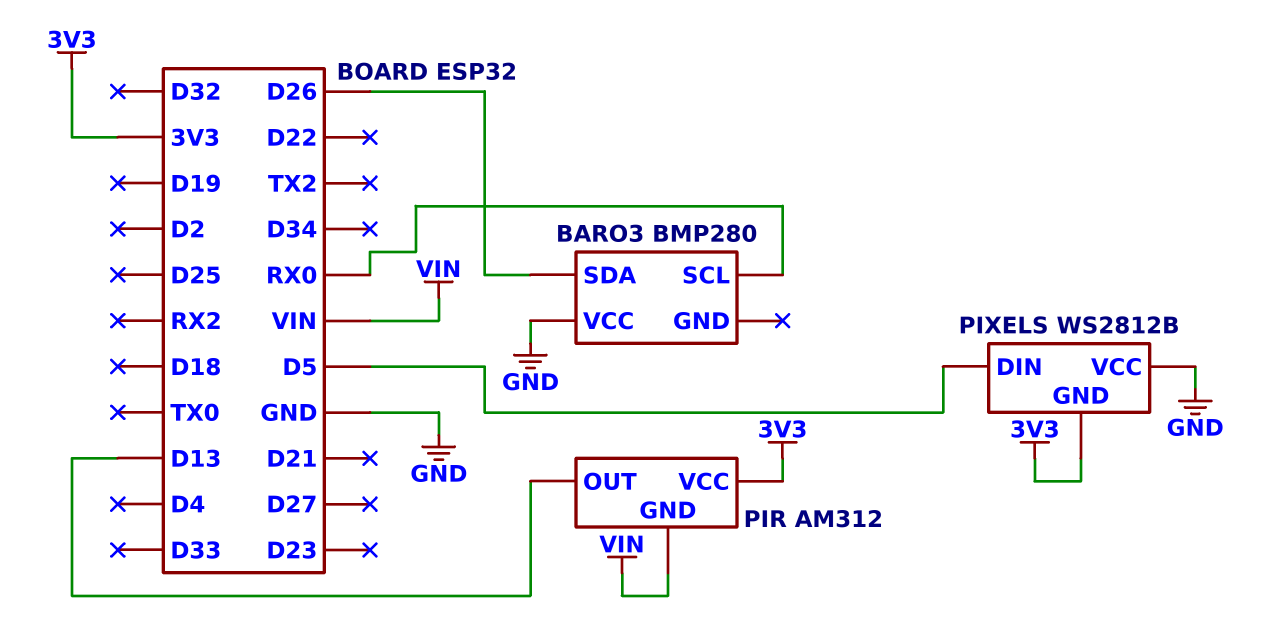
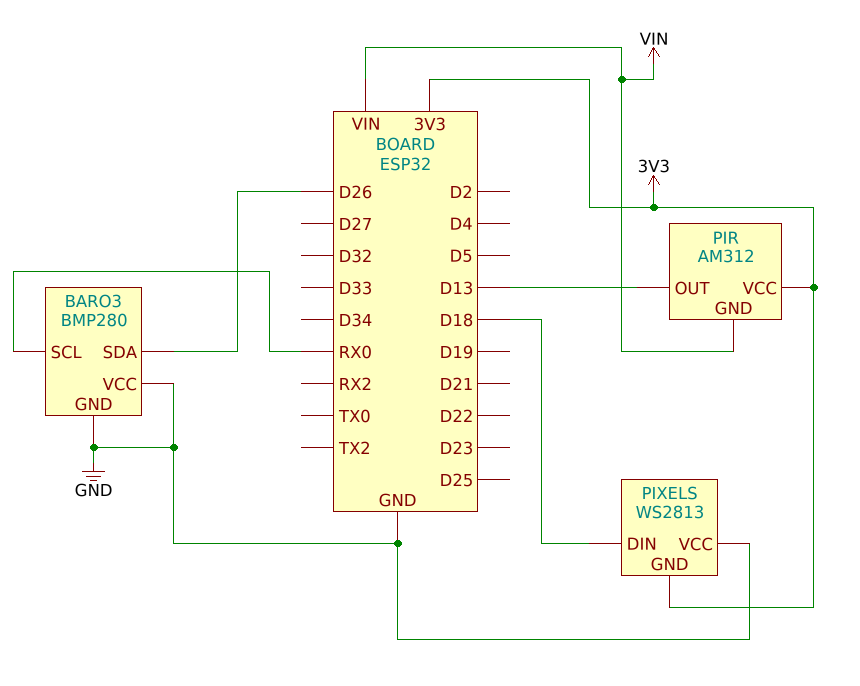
BARO3 pin GND: none -> GND
PIXELS: WS2812B -> WS2813
PIXELS pin DIN: D5 -> D18

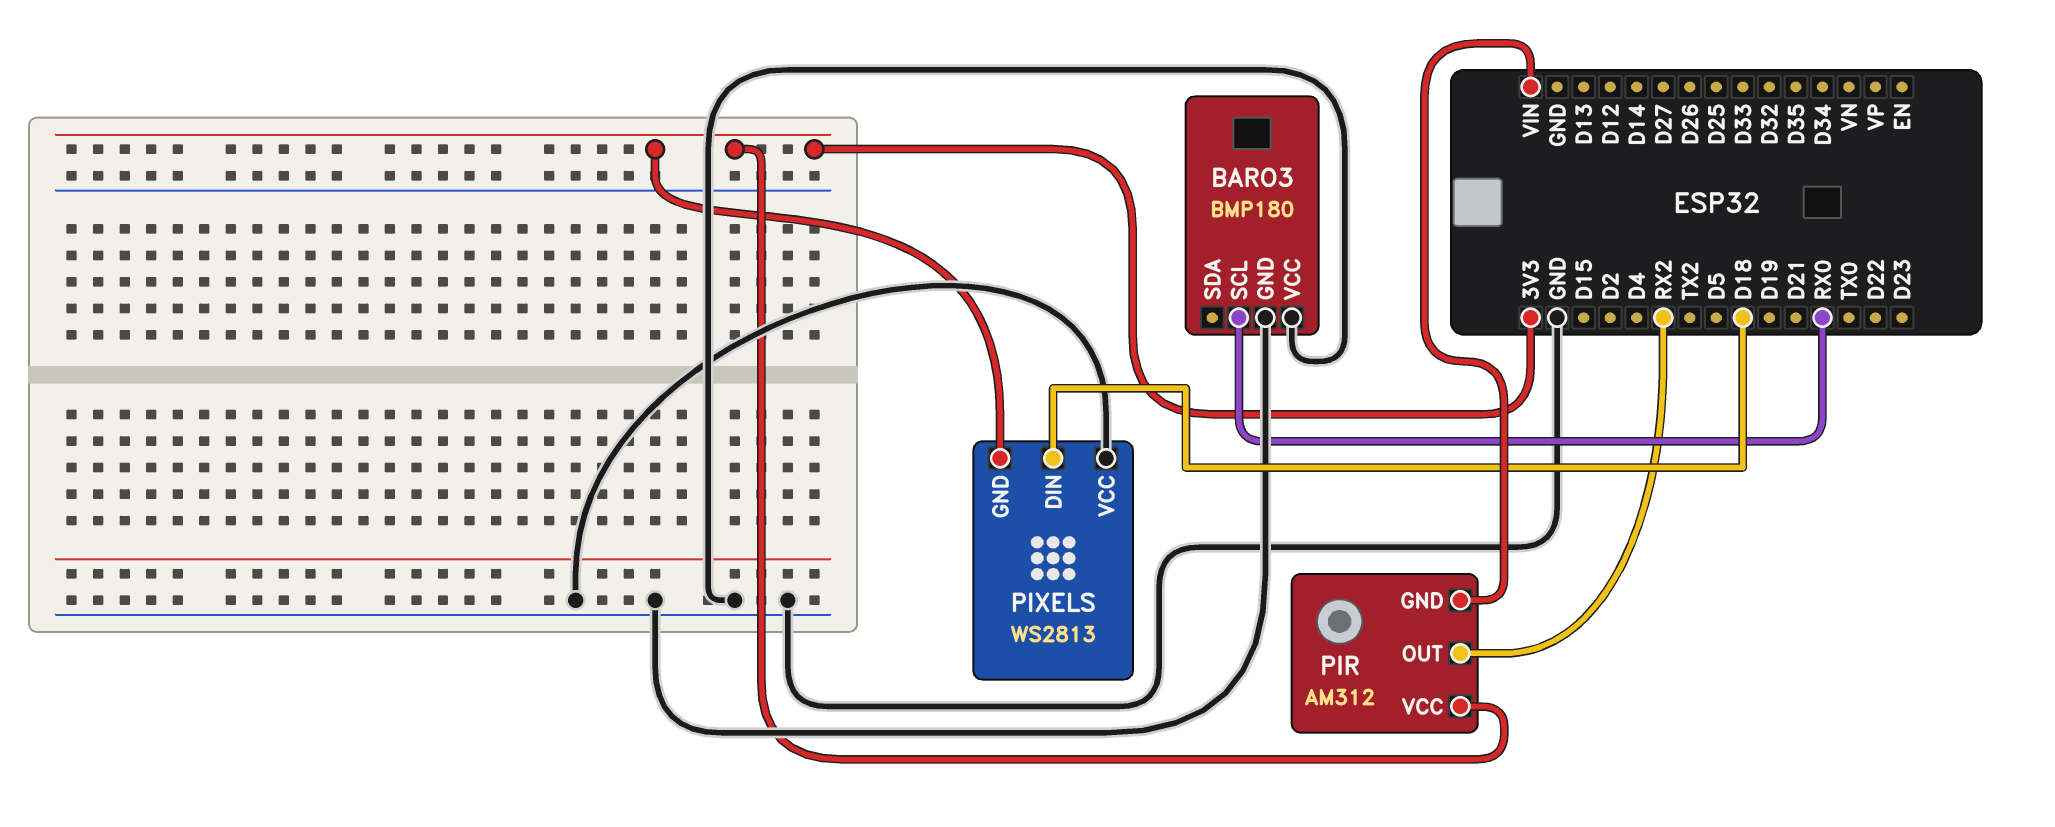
BARO3: BMP280 -> BMP180
BARO3 pin SDA: D26 -> none
PIR pin OUT: D13 -> RX2

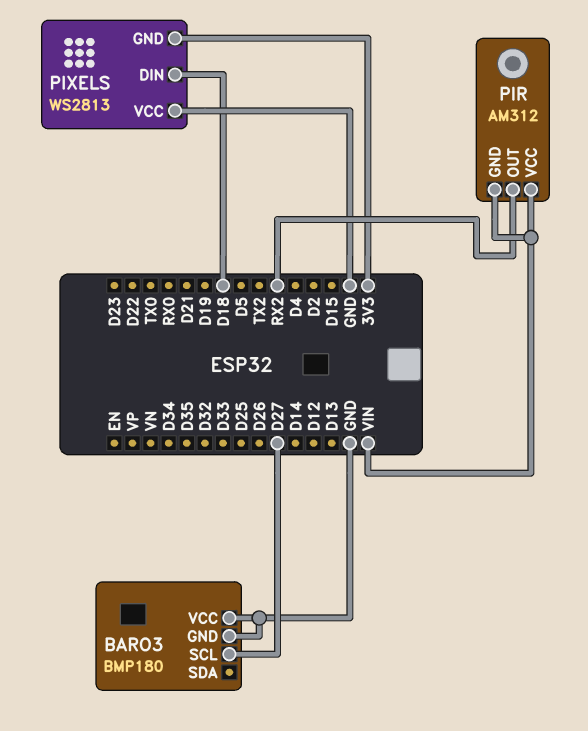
BARO3 pin SCL: RX0 -> D27
PIR pin VCC: 3V3 -> VIN

